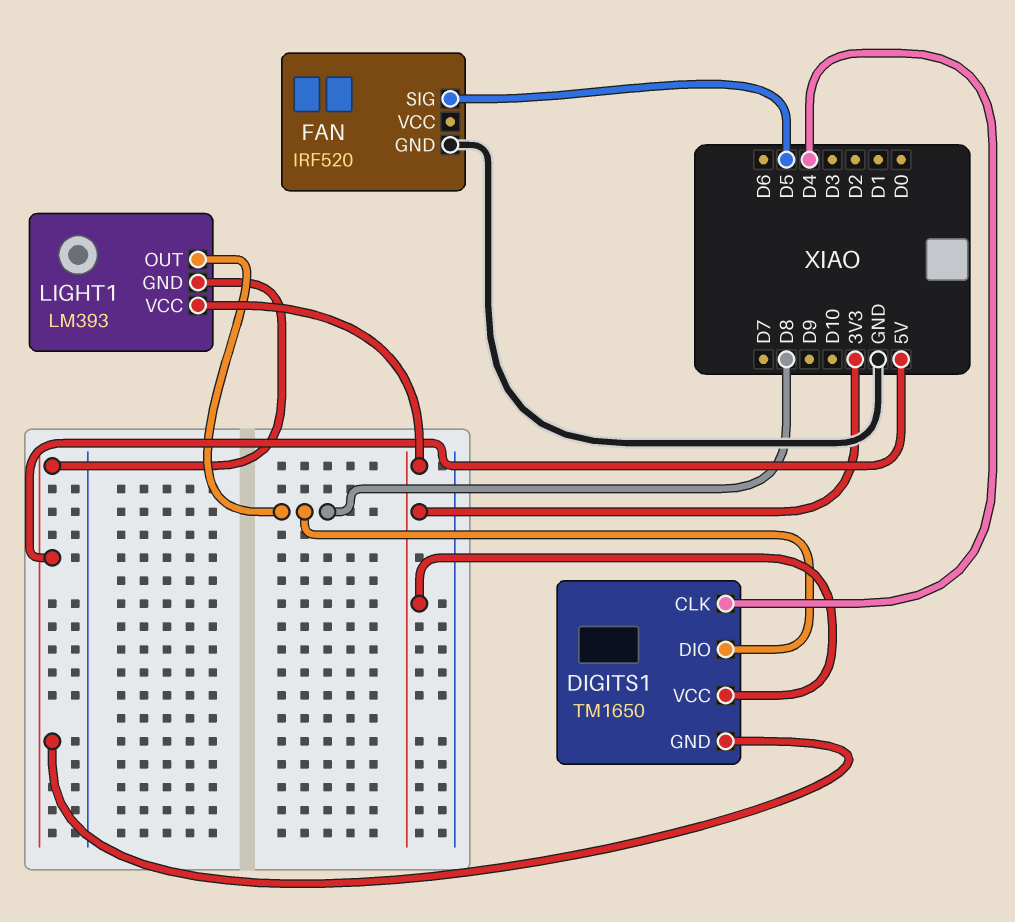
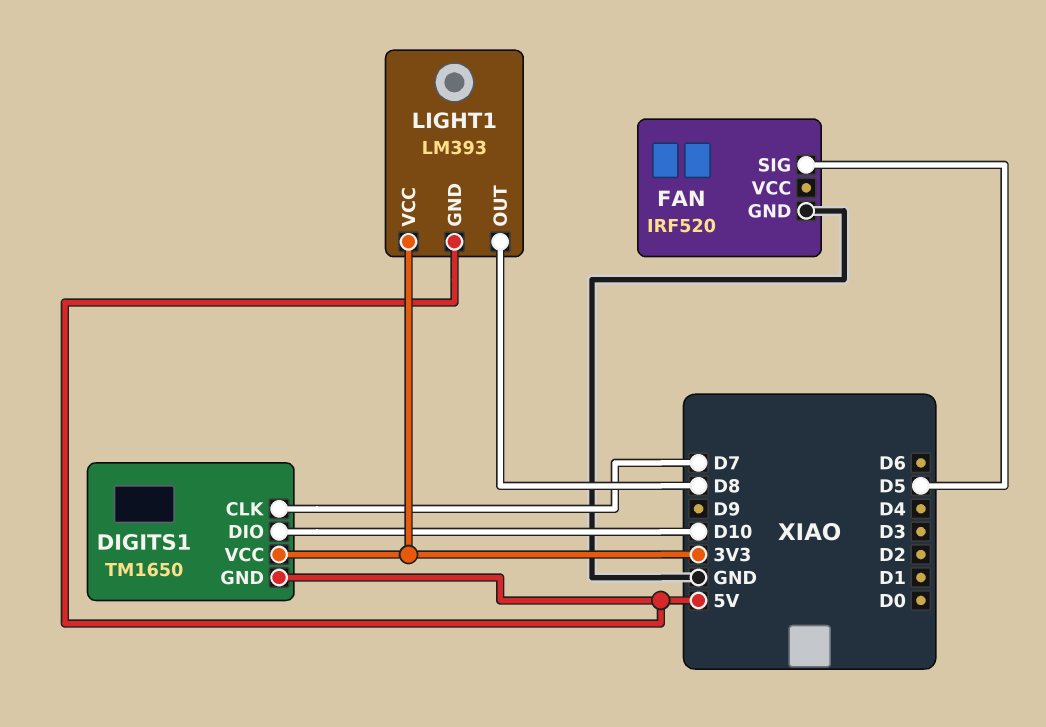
DIGITS1 pin CLK: D4 -> D7
DIGITS1 pin DIO: D8 -> D10

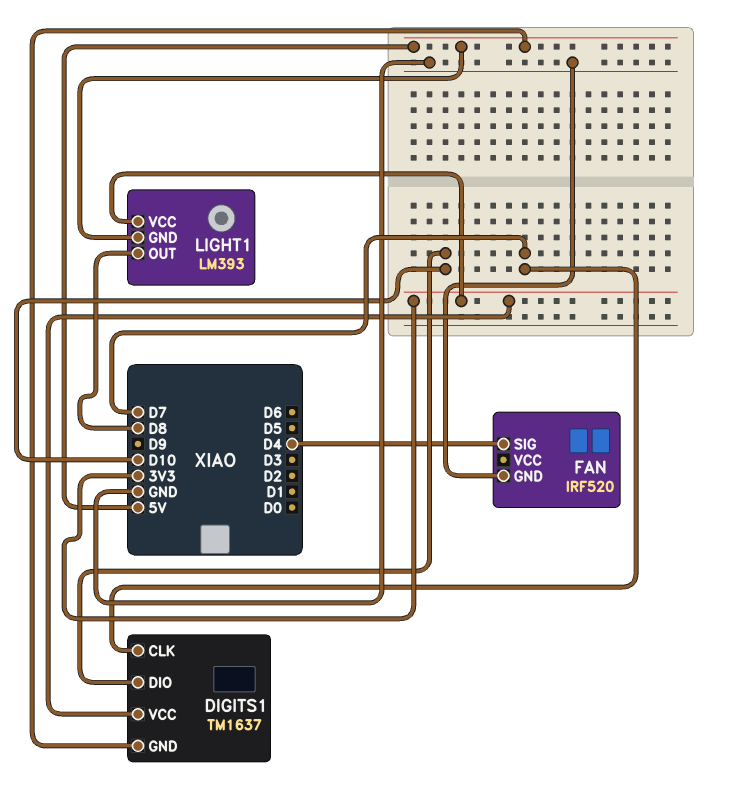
DIGITS1: TM1650 -> TM1637
FAN pin SIG: D5 -> D4

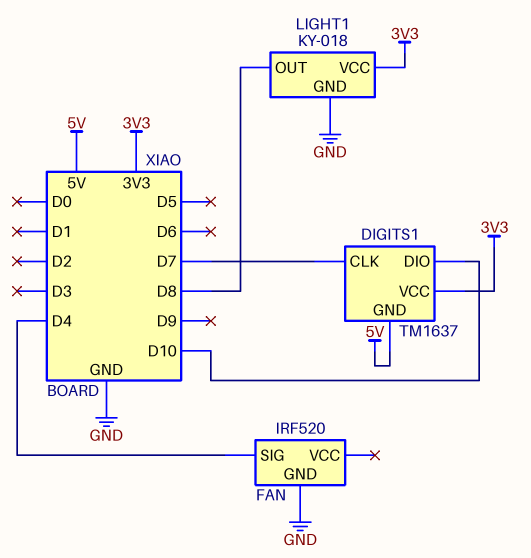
LIGHT1: LM393 -> KY-018
LIGHT1 pin GND: 5V -> GND

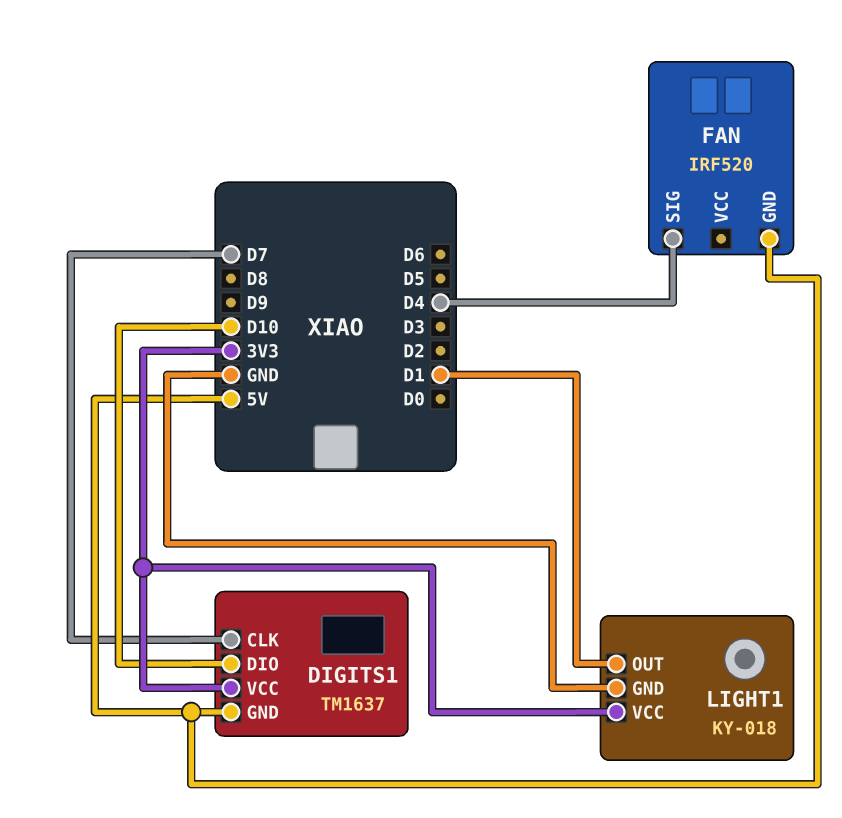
FAN pin GND: GND -> 5V
LIGHT1 pin OUT: D8 -> D1

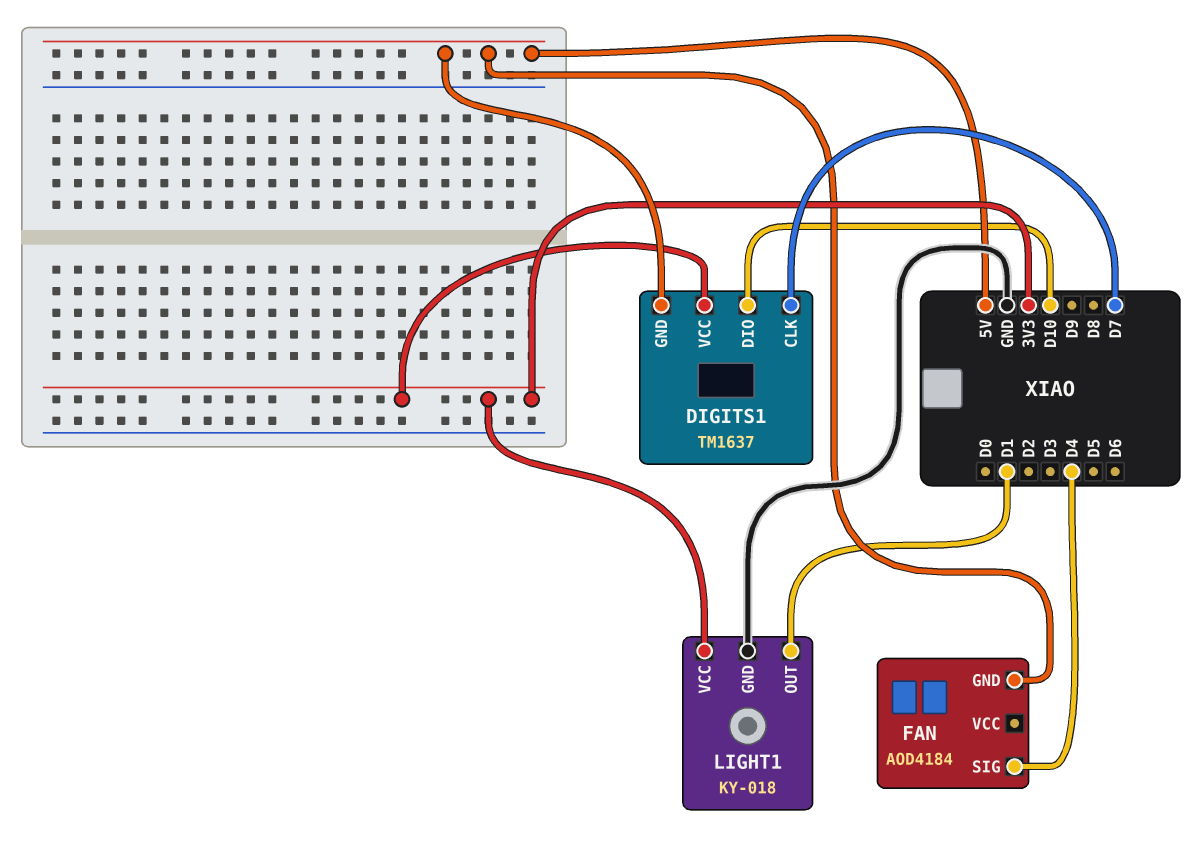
FAN: IRF520 -> AOD4184

